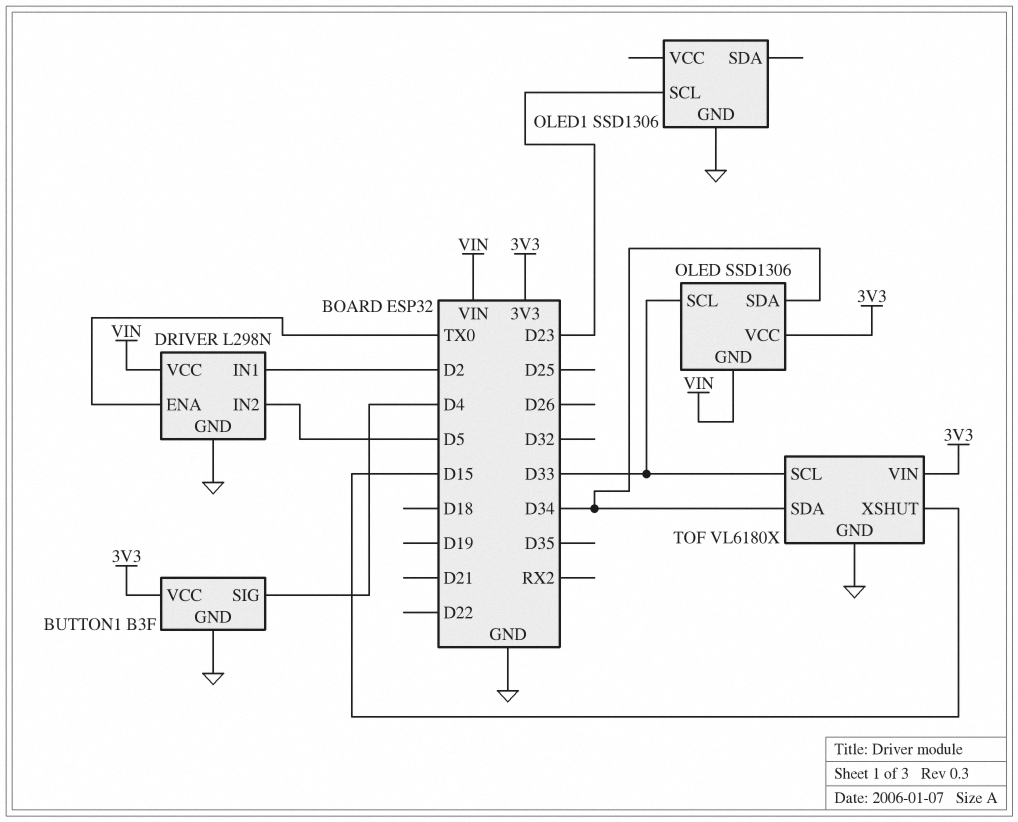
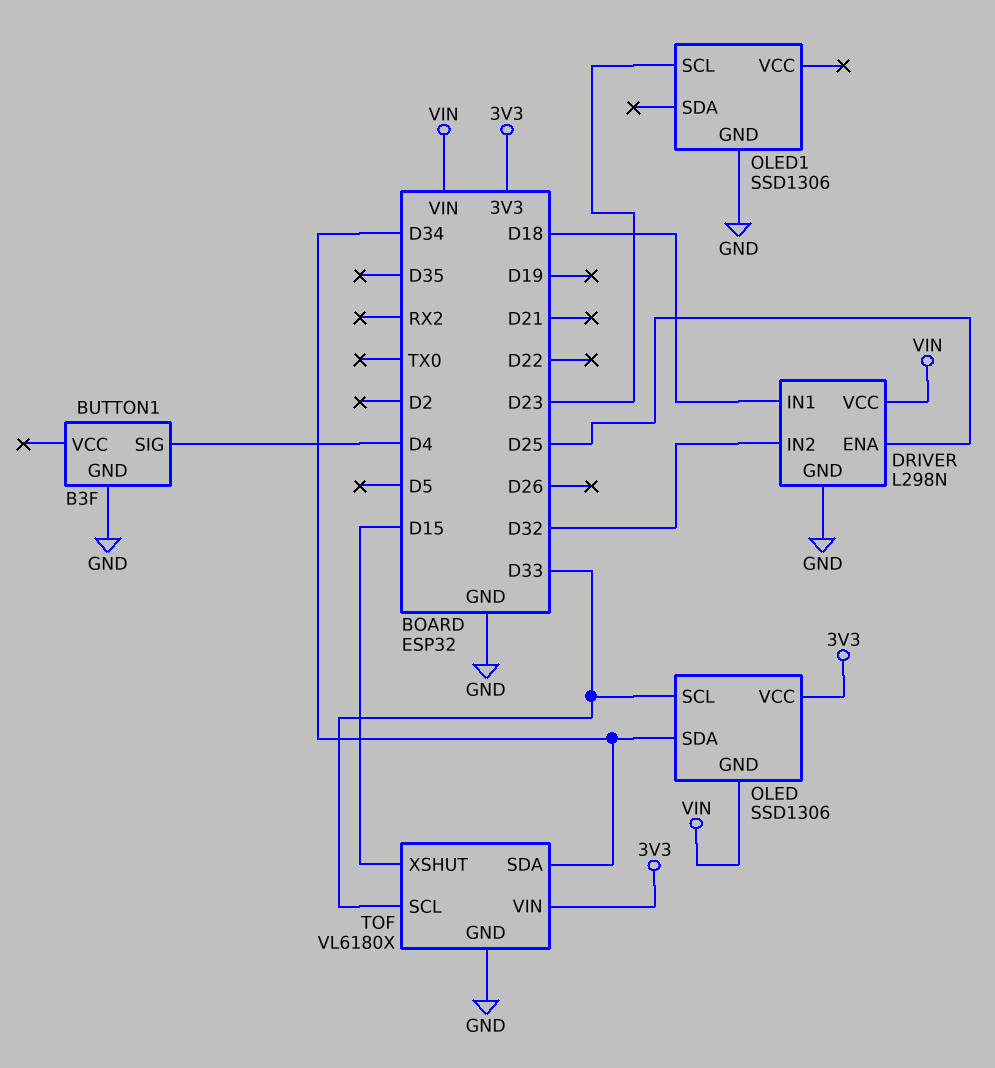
BUTTON1 pin VCC: 3V3 -> none
DRIVER pin ENA: TX0 -> D25
DRIVER pin IN1: D2 -> D18
DRIVER pin IN2: D5 -> D32

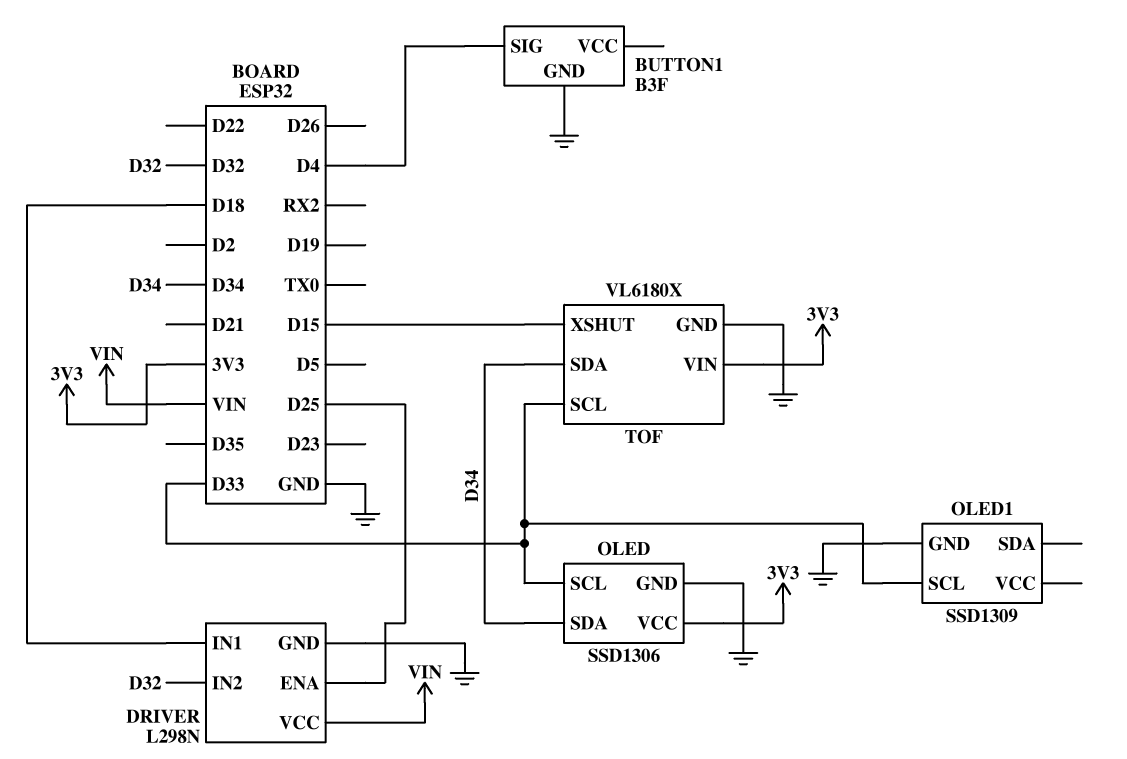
OLED pin GND: VIN -> GND
OLED1: SSD1306 -> SSD1309
OLED1 pin SCL: D23 -> D33

